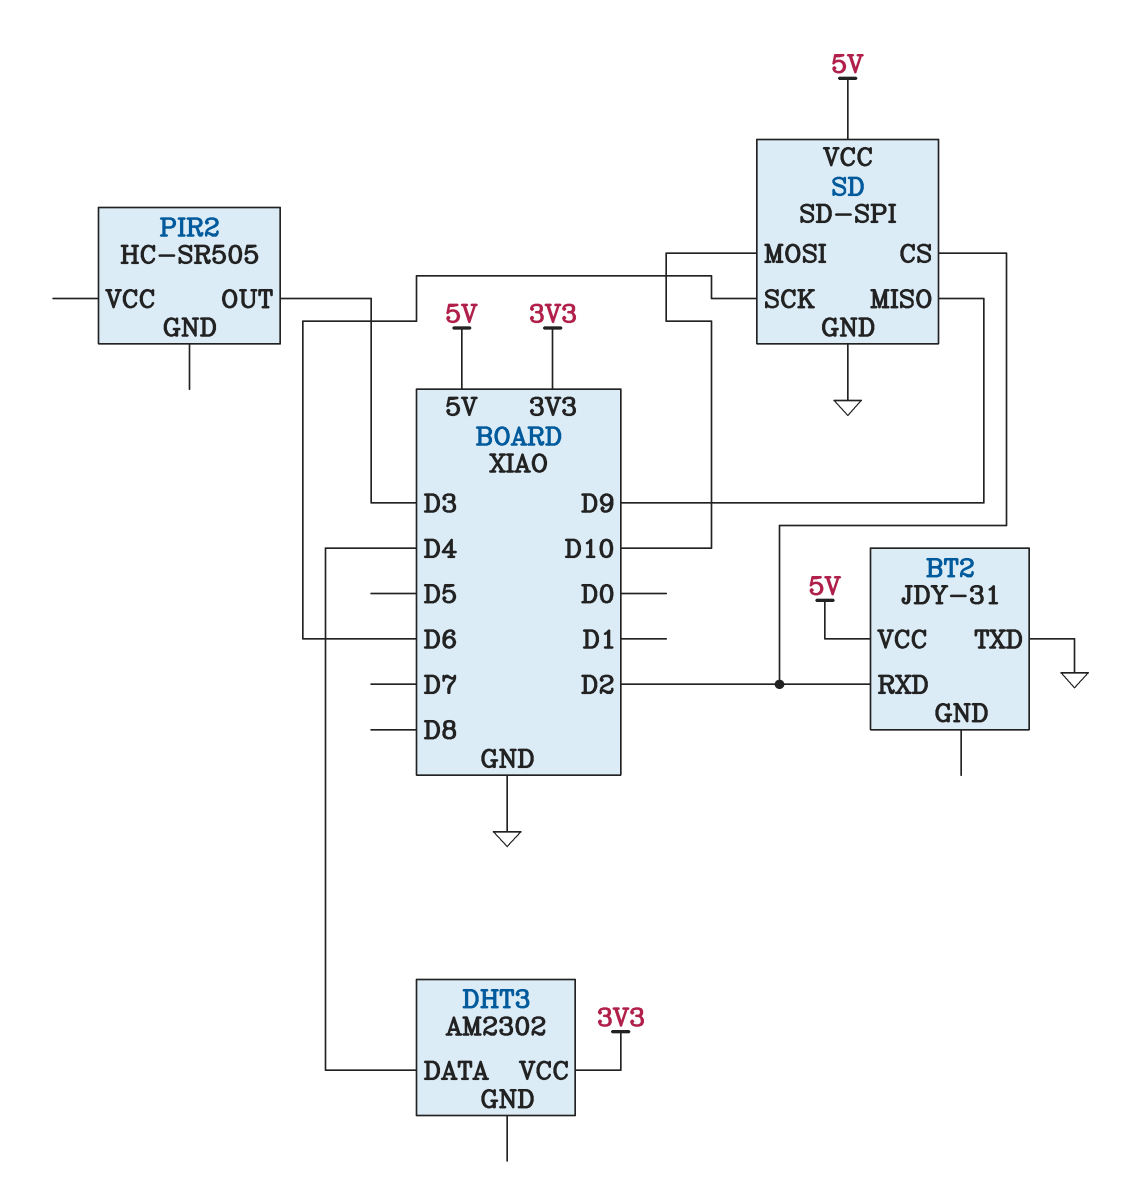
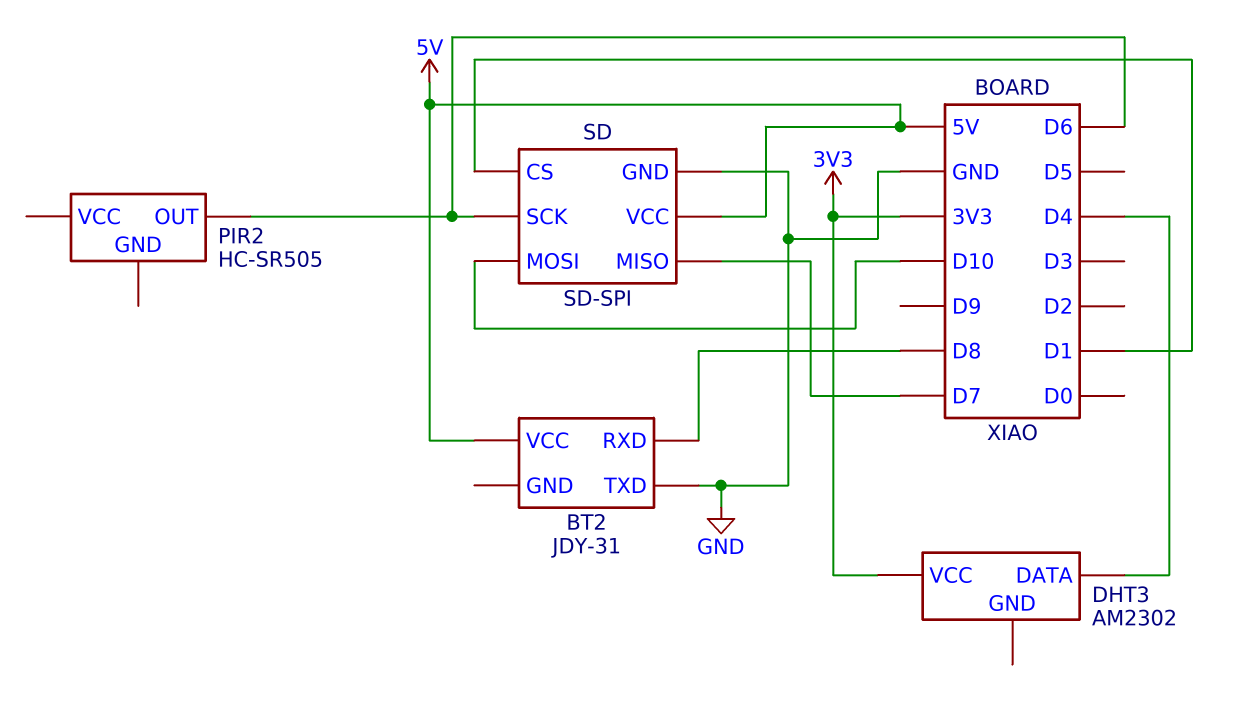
BT2 pin RXD: D2 -> D8
PIR2 pin OUT: D3 -> D6
SD pin CS: D2 -> D1
SD pin MISO: D9 -> D7

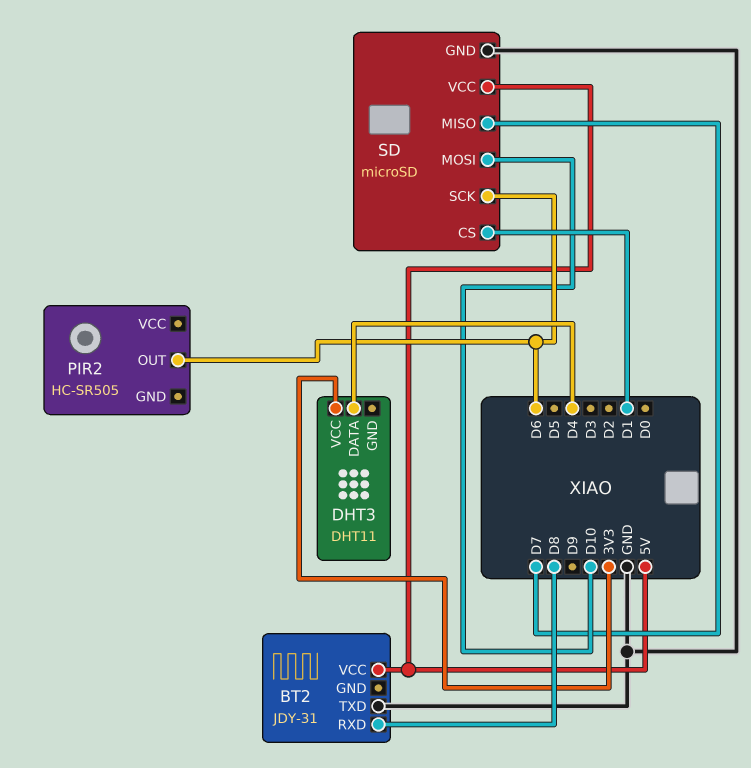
DHT3: AM2302 -> DHT11
SD: SD-SPI -> microSD

